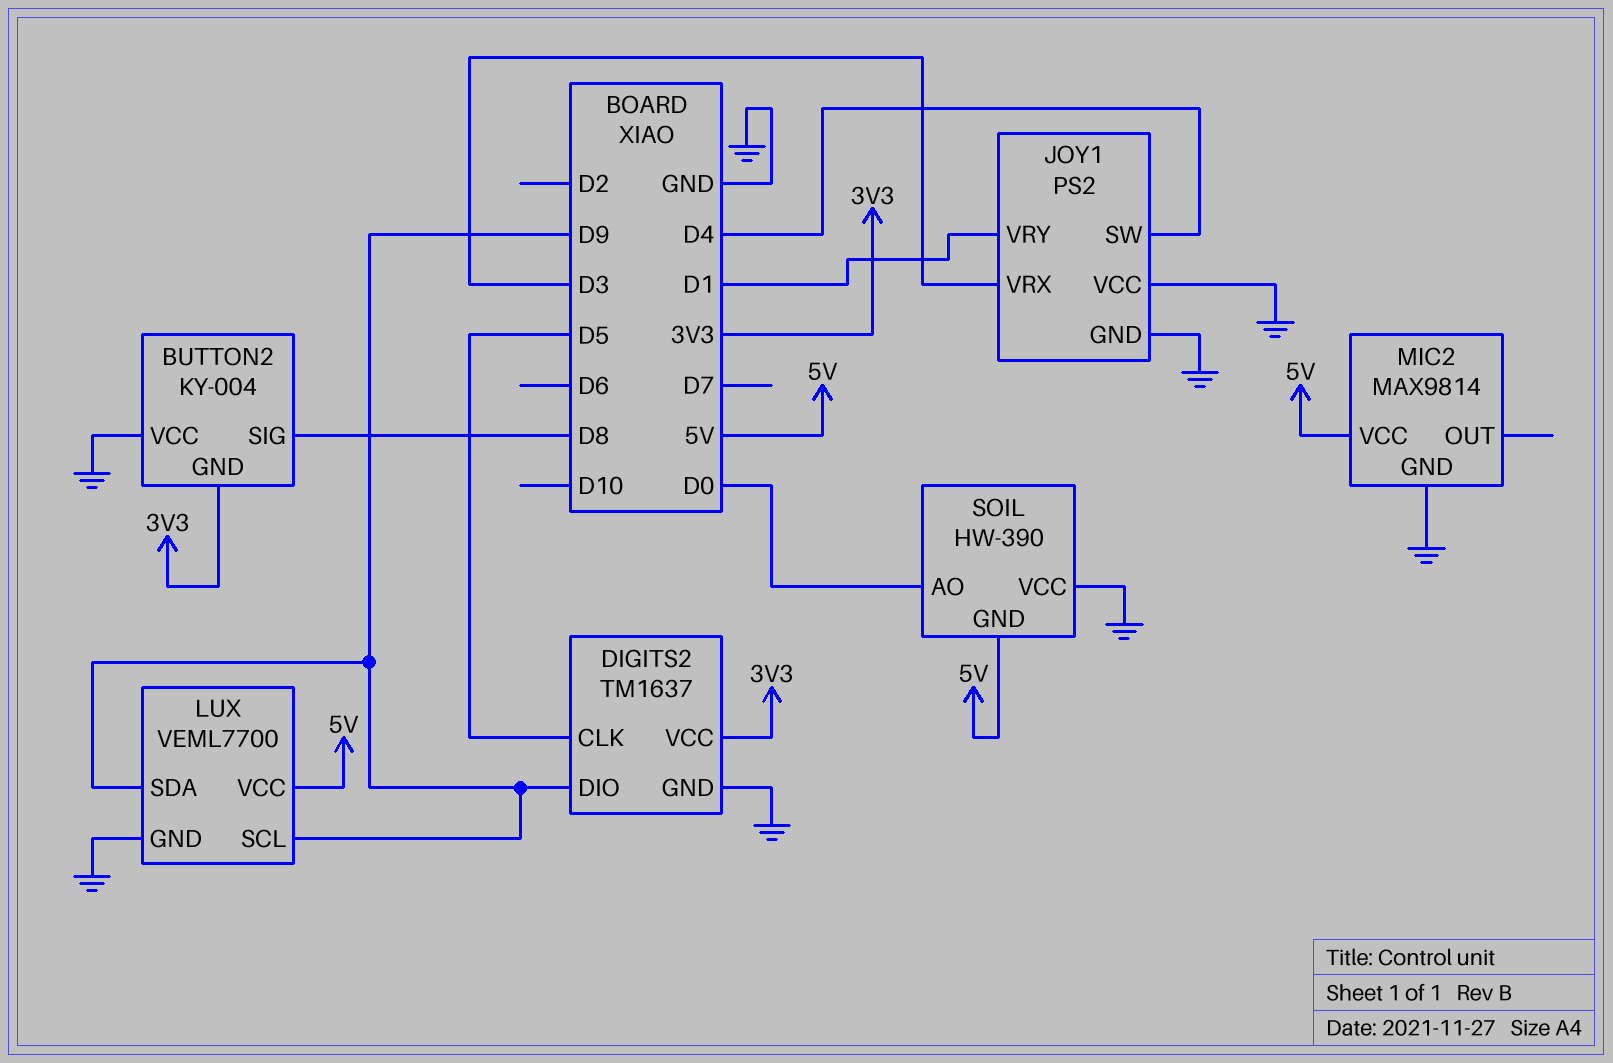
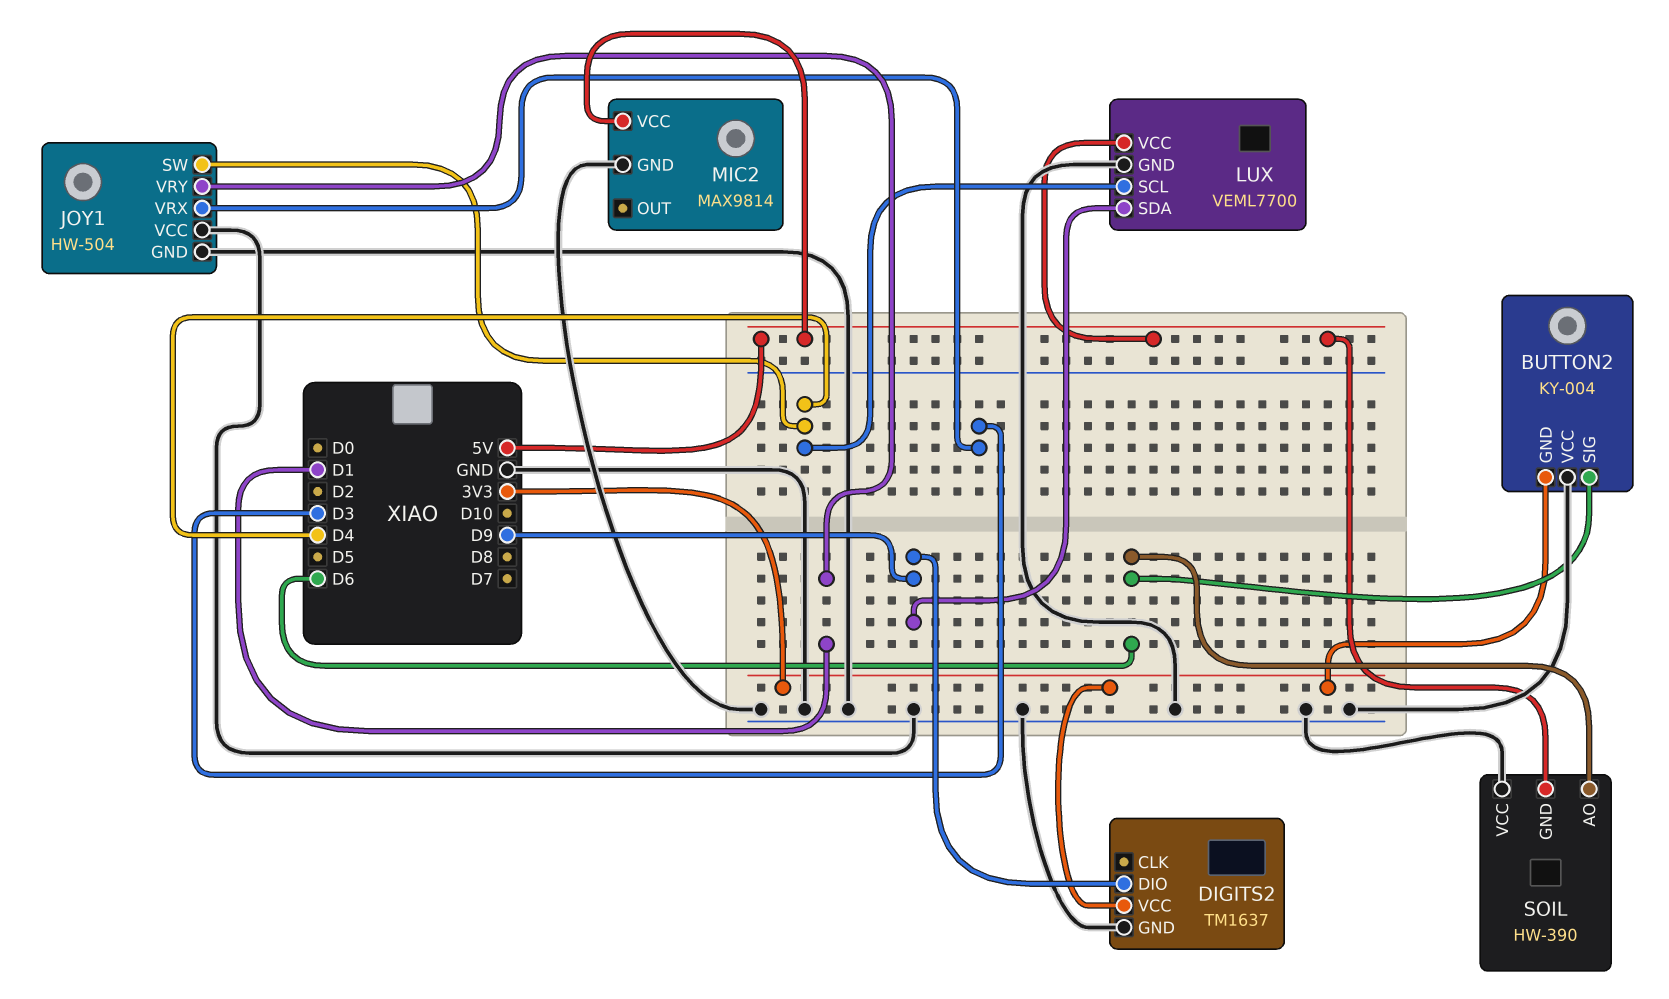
BUTTON2 pin SIG: D8 -> D6
DIGITS2 pin CLK: D5 -> none
JOY1: PS2 -> HW-504
LUX pin SCL: D9 -> D4
SOIL pin AO: D0 -> D6

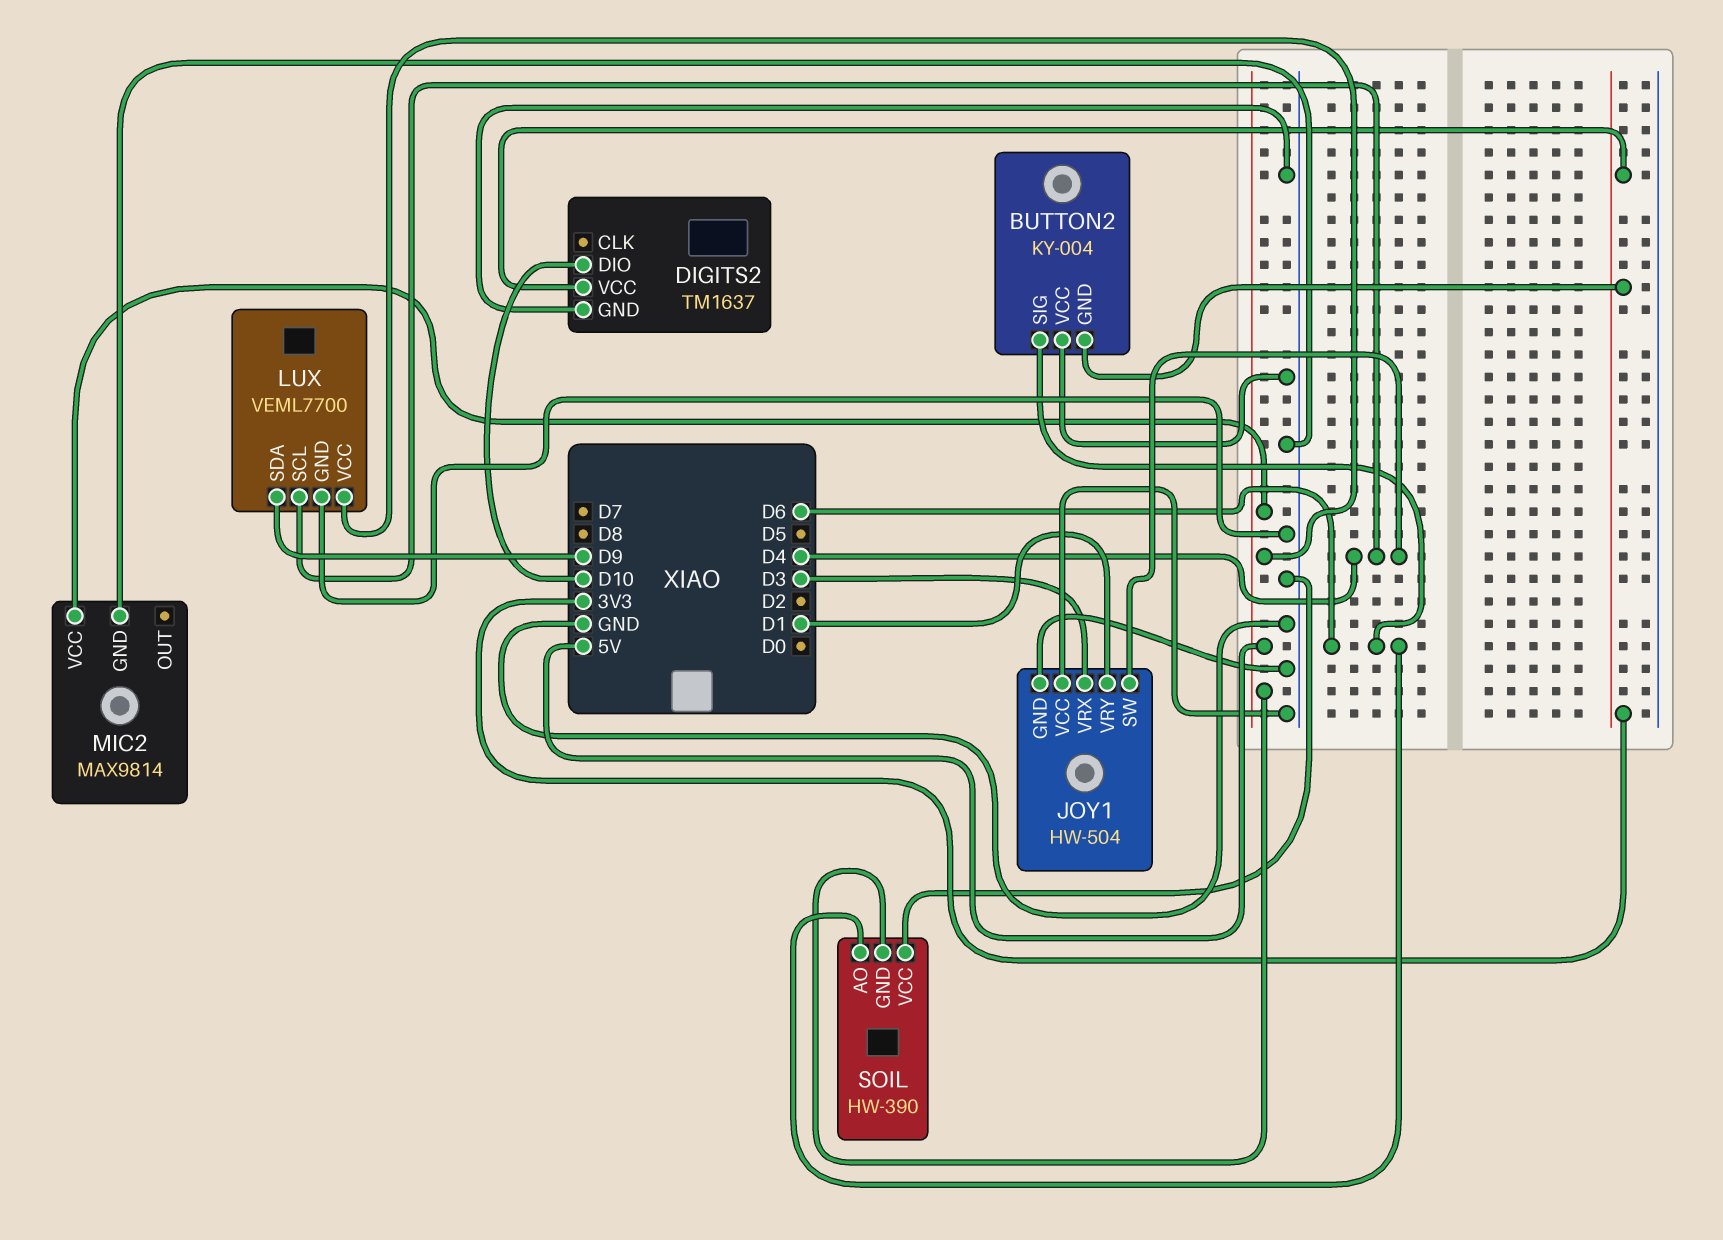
DIGITS2 pin DIO: D9 -> D10

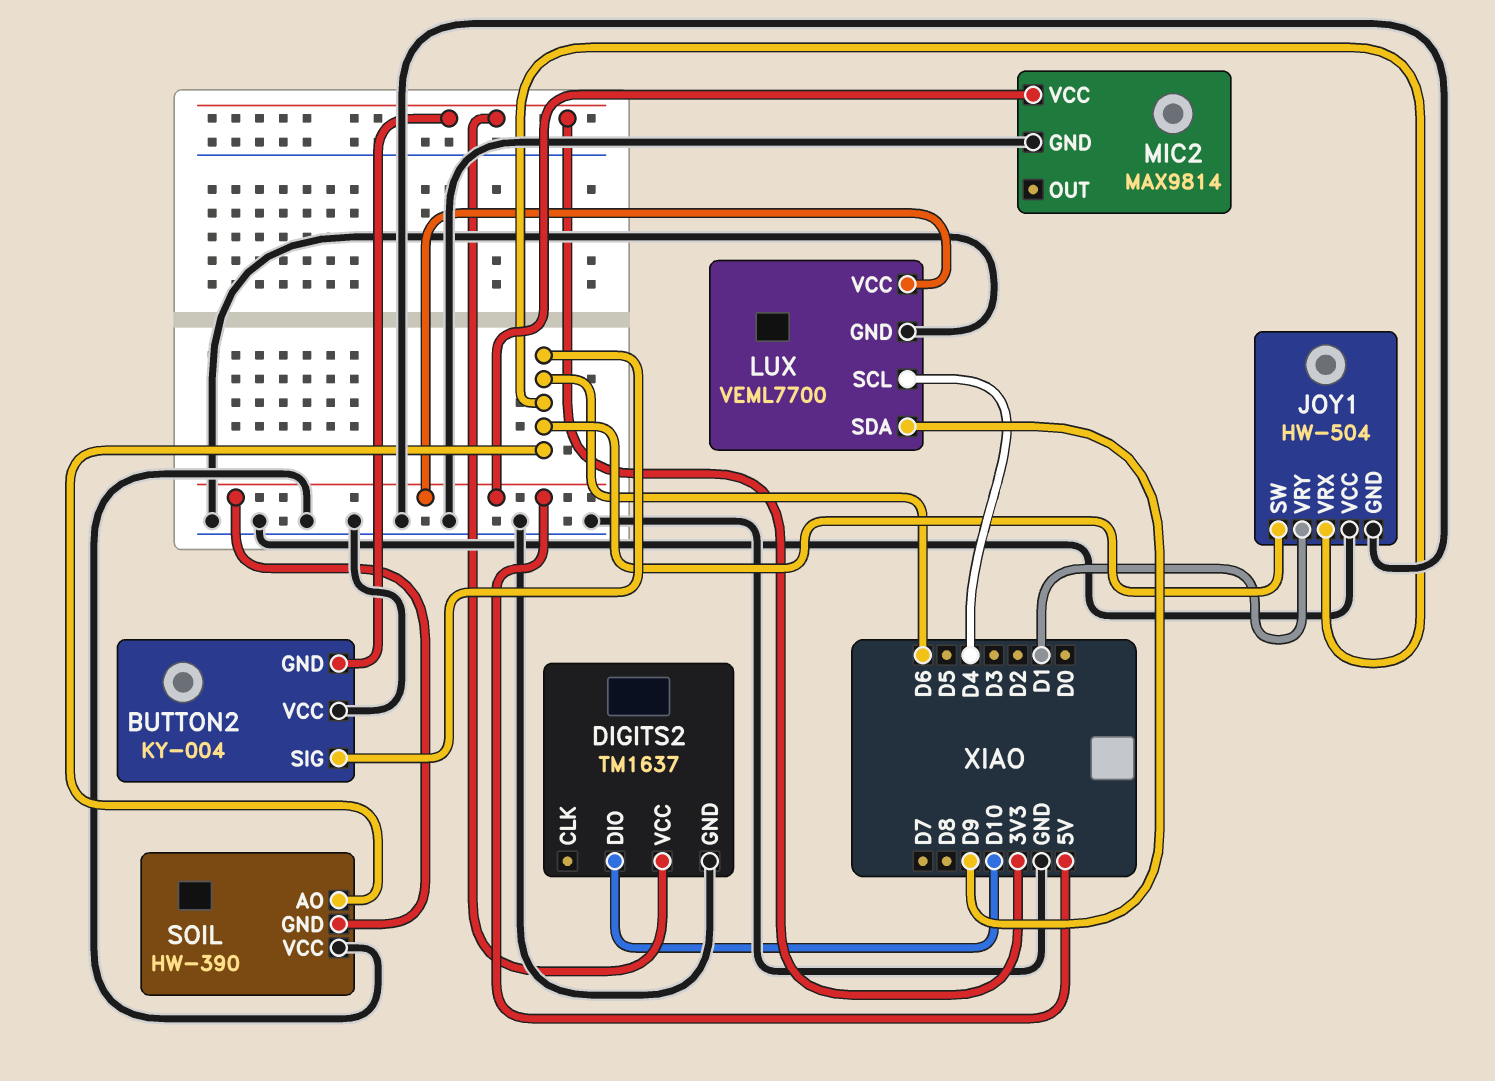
JOY1 pin SW: D4 -> D6
JOY1 pin VRX: D3 -> D6

